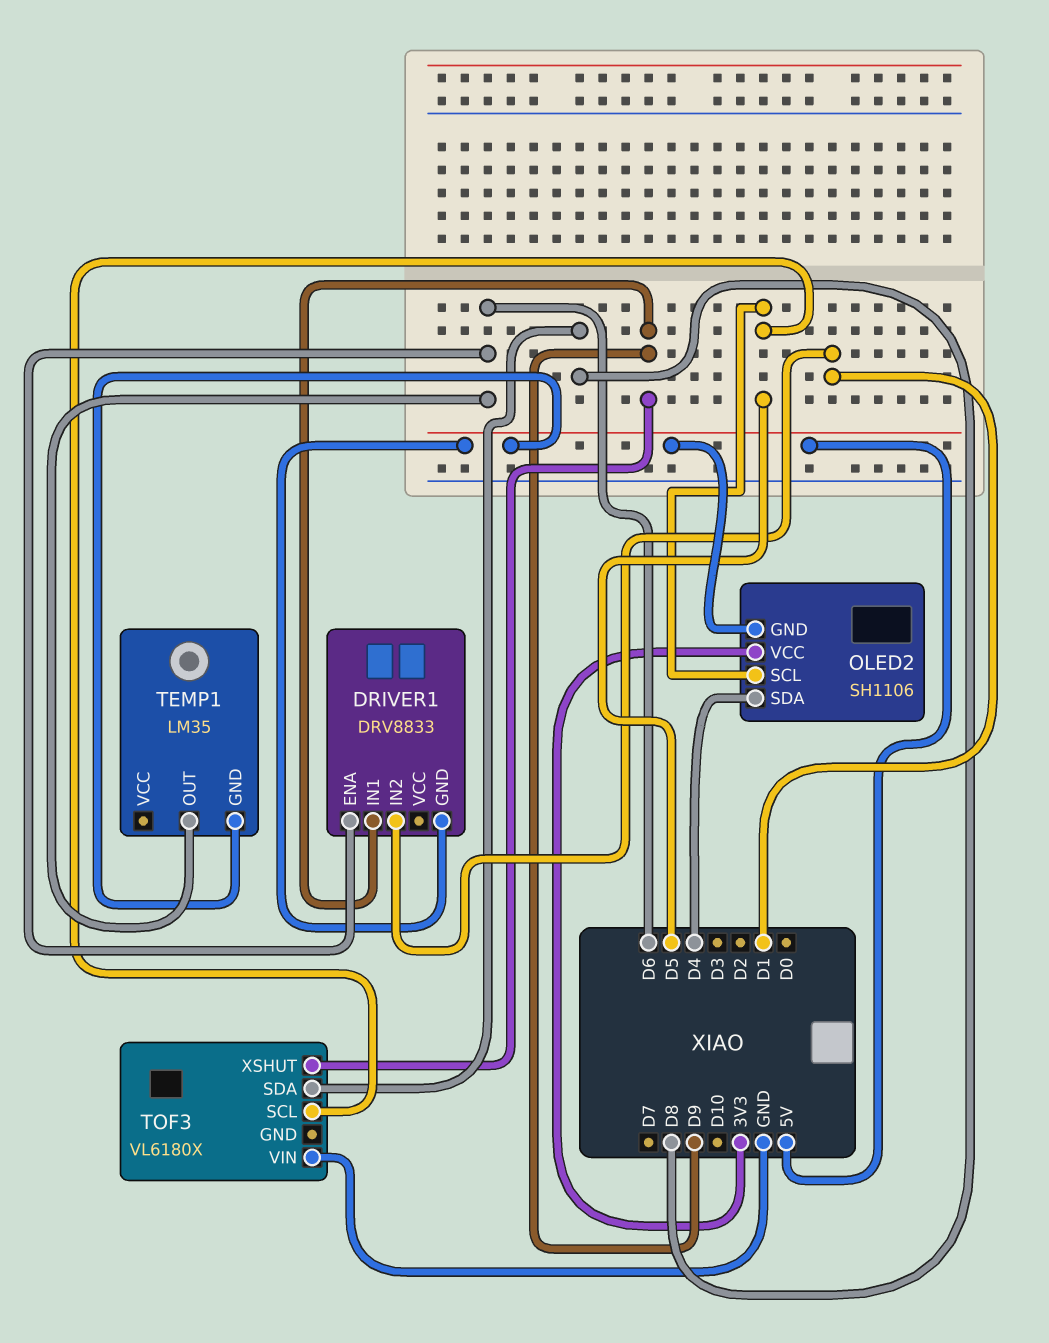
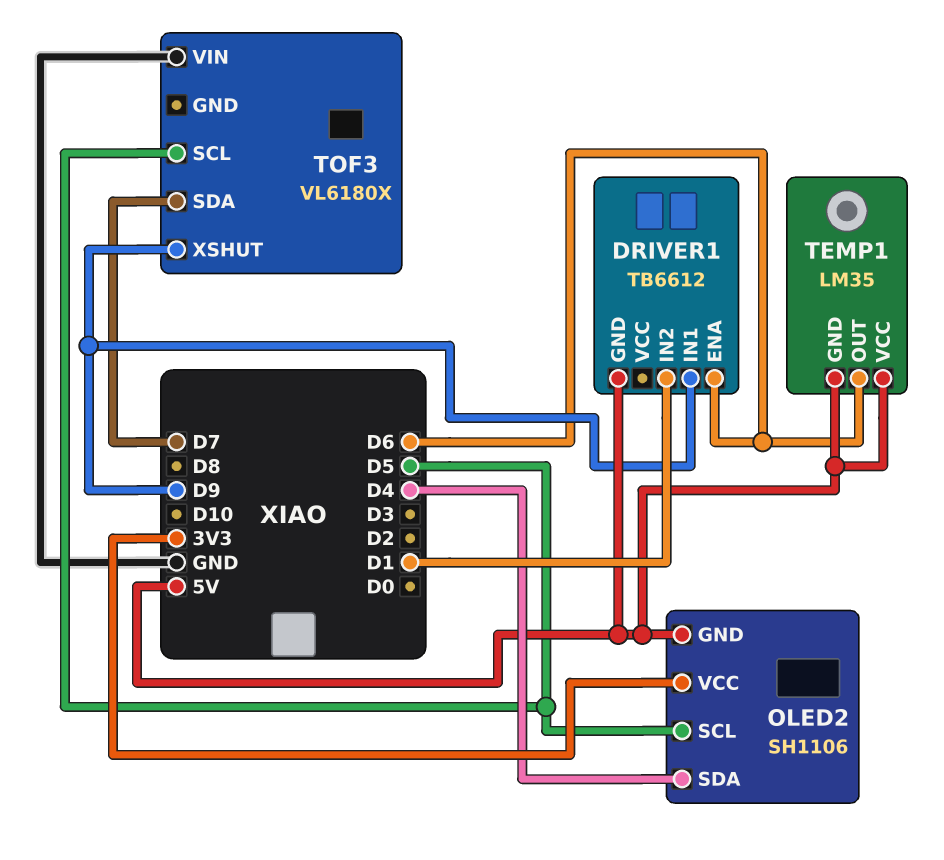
DRIVER1: DRV8833 -> TB6612
TEMP1 pin VCC: none -> 5V
TOF3 pin SDA: D8 -> D7

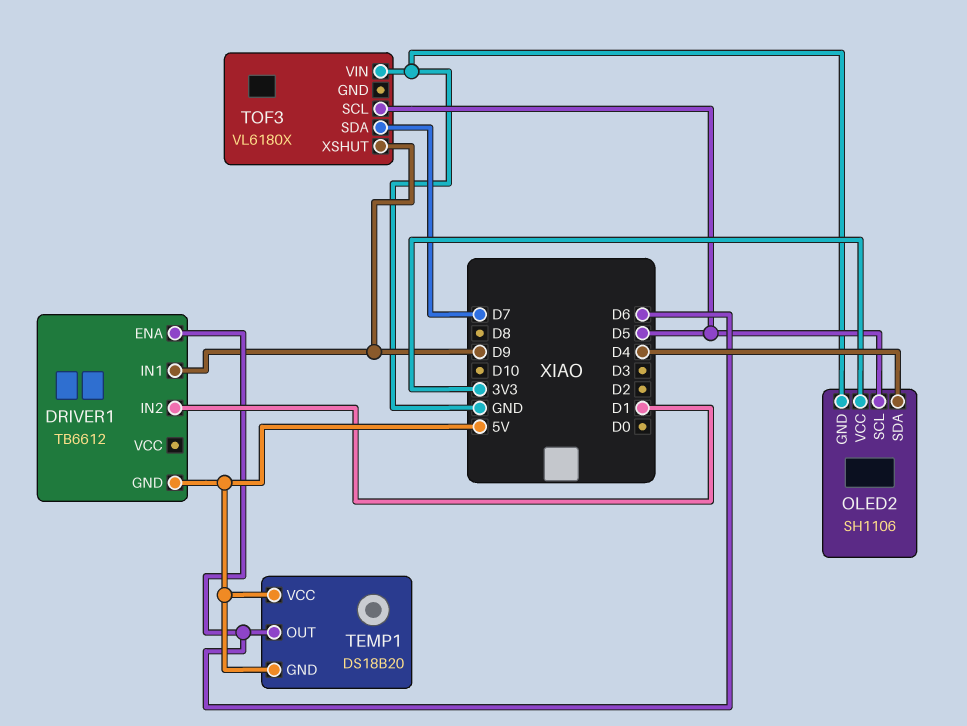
OLED2 pin GND: 5V -> GND
TEMP1: LM35 -> DS18B20

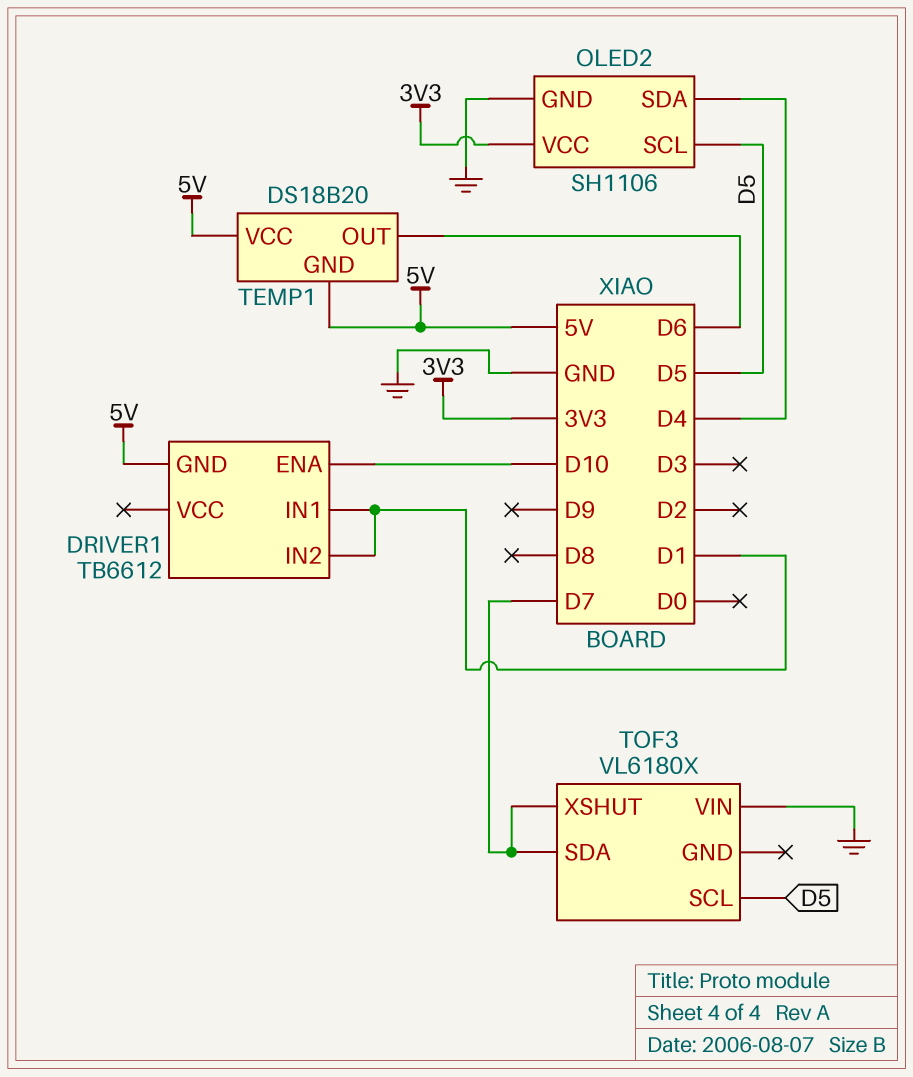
DRIVER1 pin ENA: D6 -> D10
DRIVER1 pin IN1: D9 -> D1
TOF3 pin XSHUT: D9 -> D7

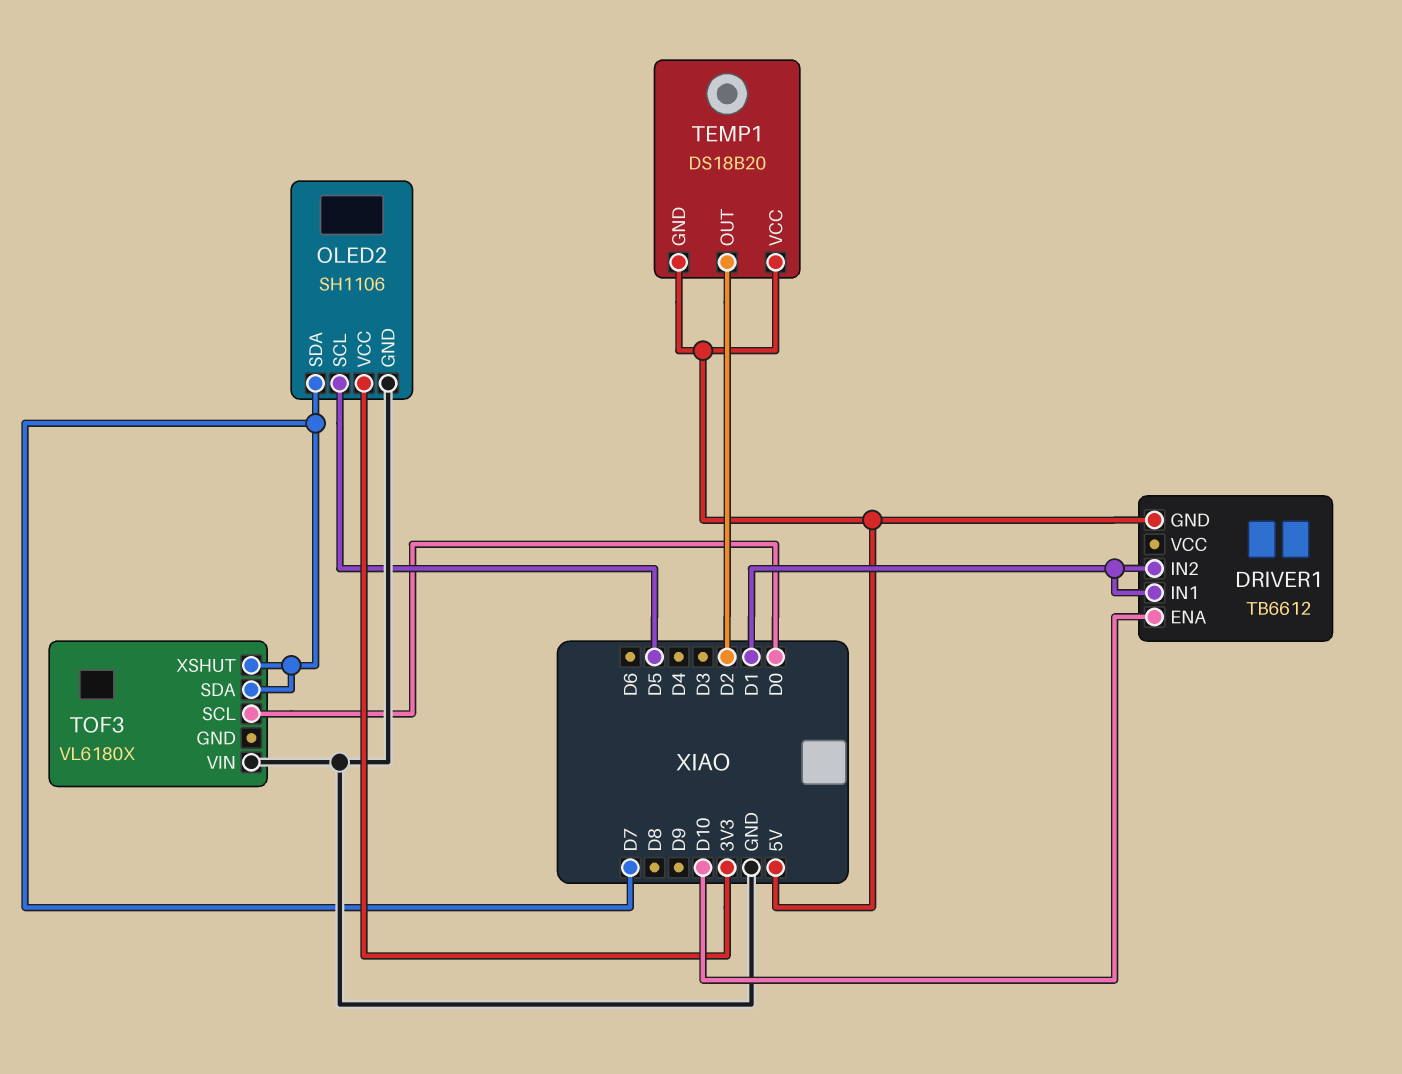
OLED2 pin SDA: D4 -> D7
TEMP1 pin OUT: D6 -> D2
TOF3 pin SCL: D5 -> D0

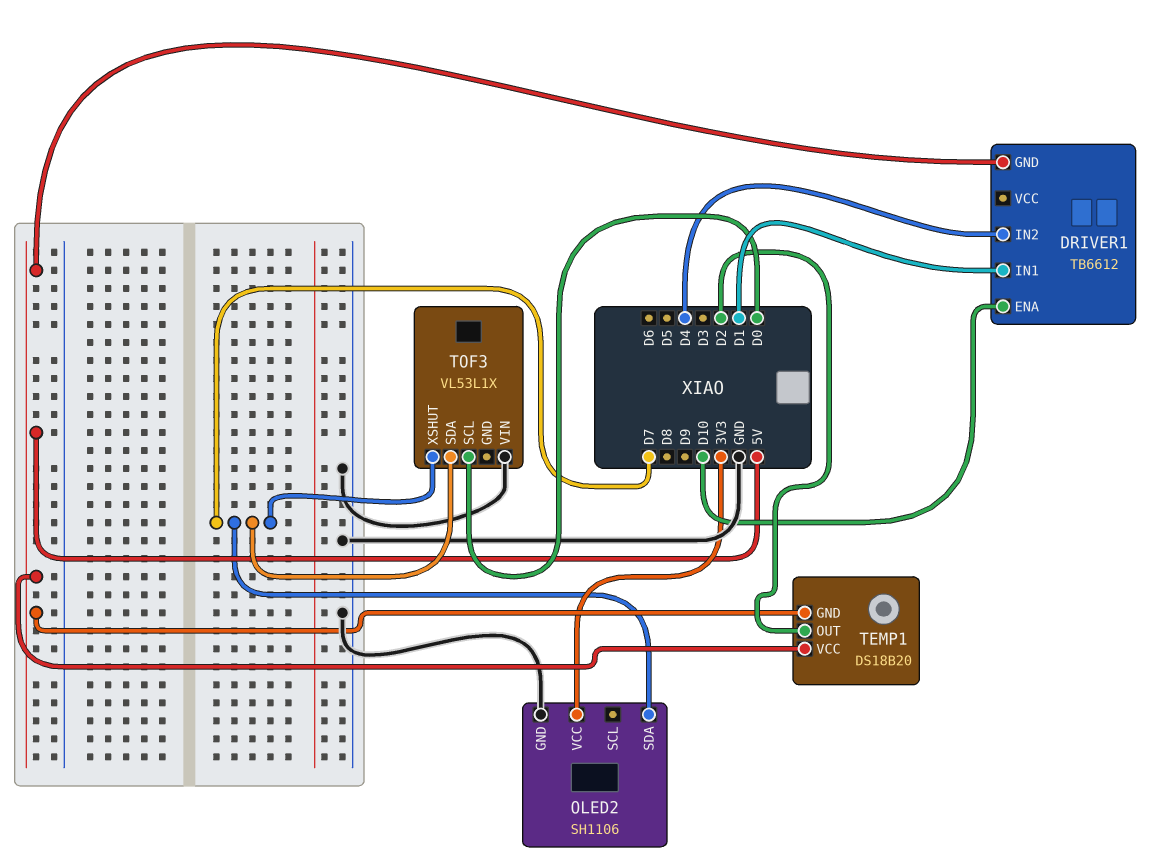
DRIVER1 pin IN2: D1 -> D4
OLED2 pin SCL: D5 -> none
TOF3: VL6180X -> VL53L1X

